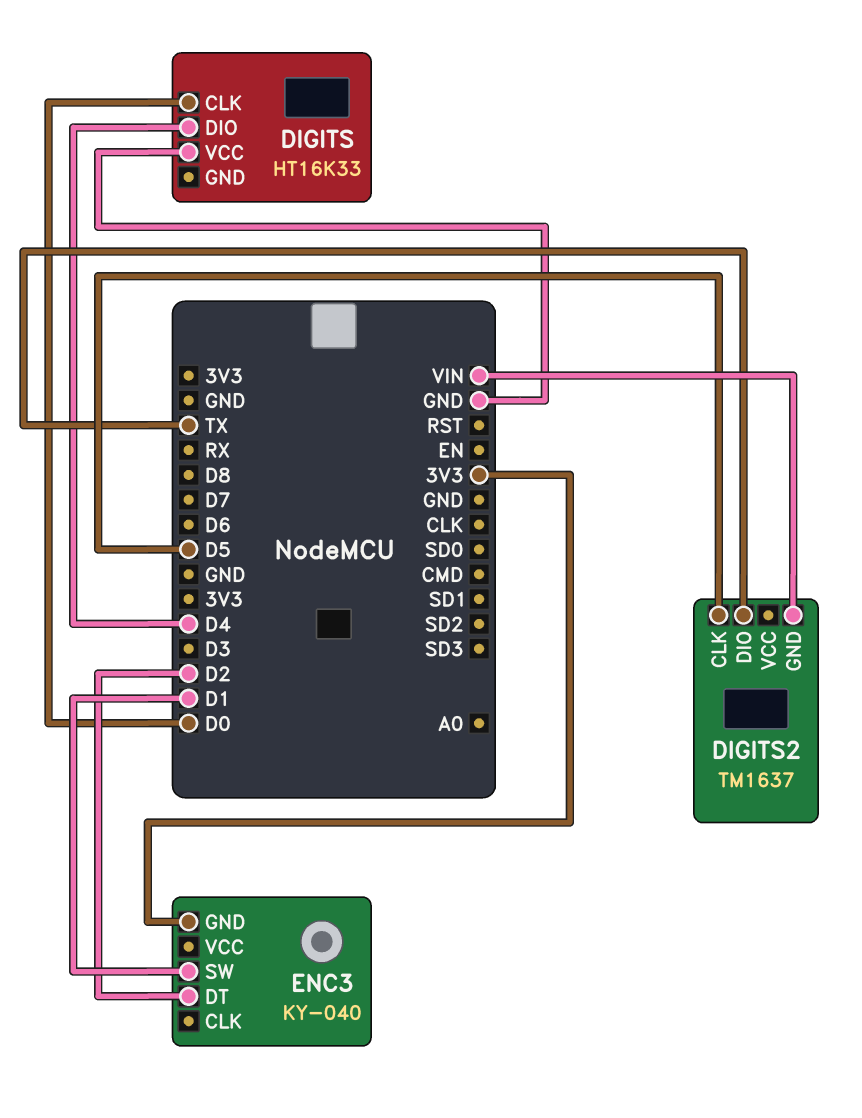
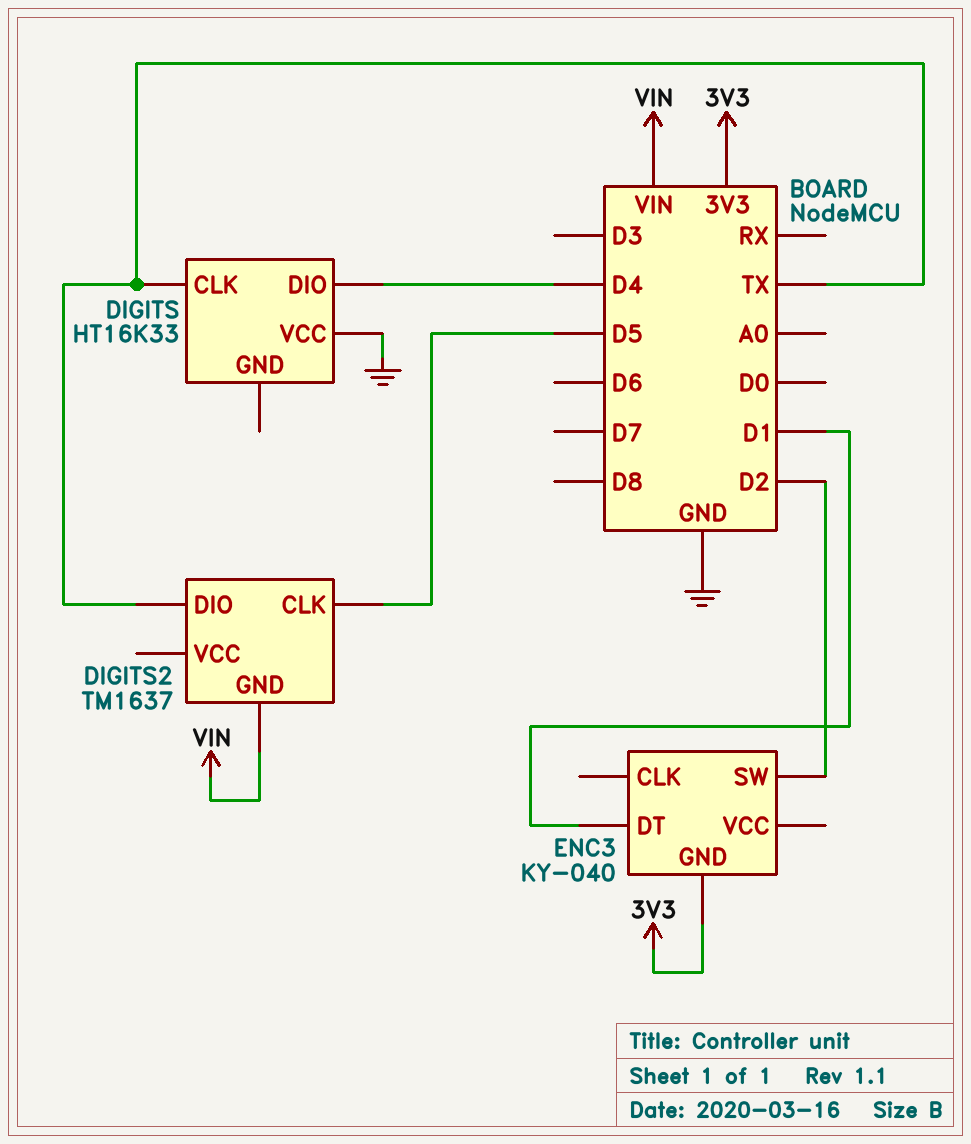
DIGITS pin CLK: D0 -> TX
ENC3 pin DT: D2 -> D1
ENC3 pin SW: D1 -> D2

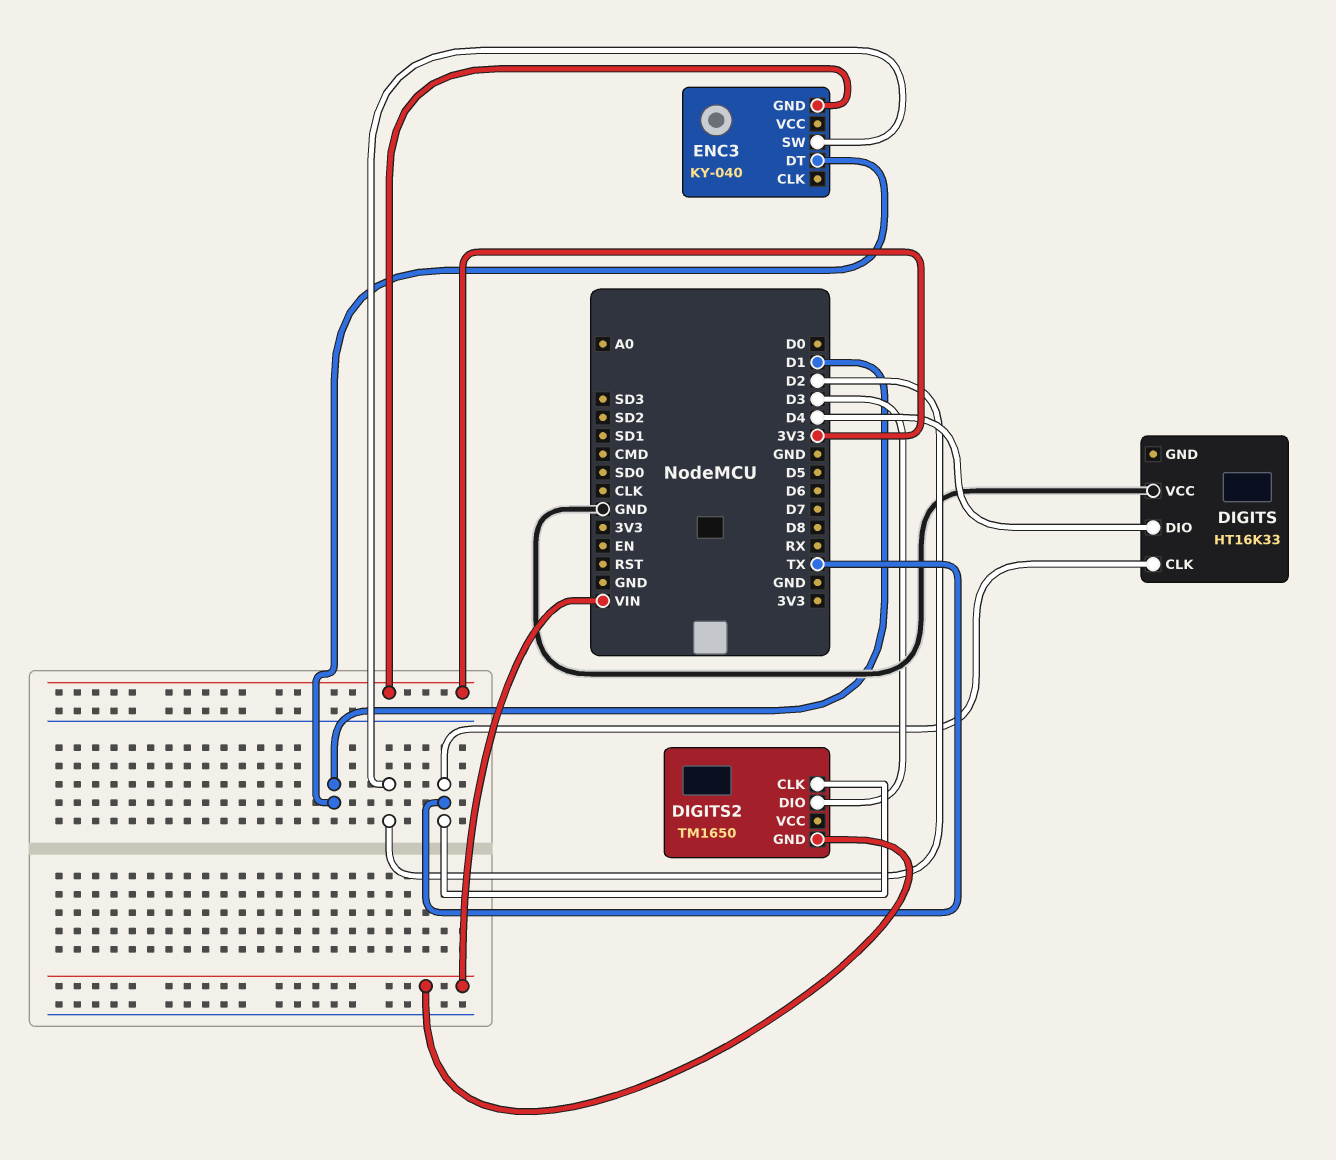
DIGITS2: TM1637 -> TM1650
DIGITS2 pin CLK: D5 -> TX
DIGITS2 pin DIO: TX -> D3

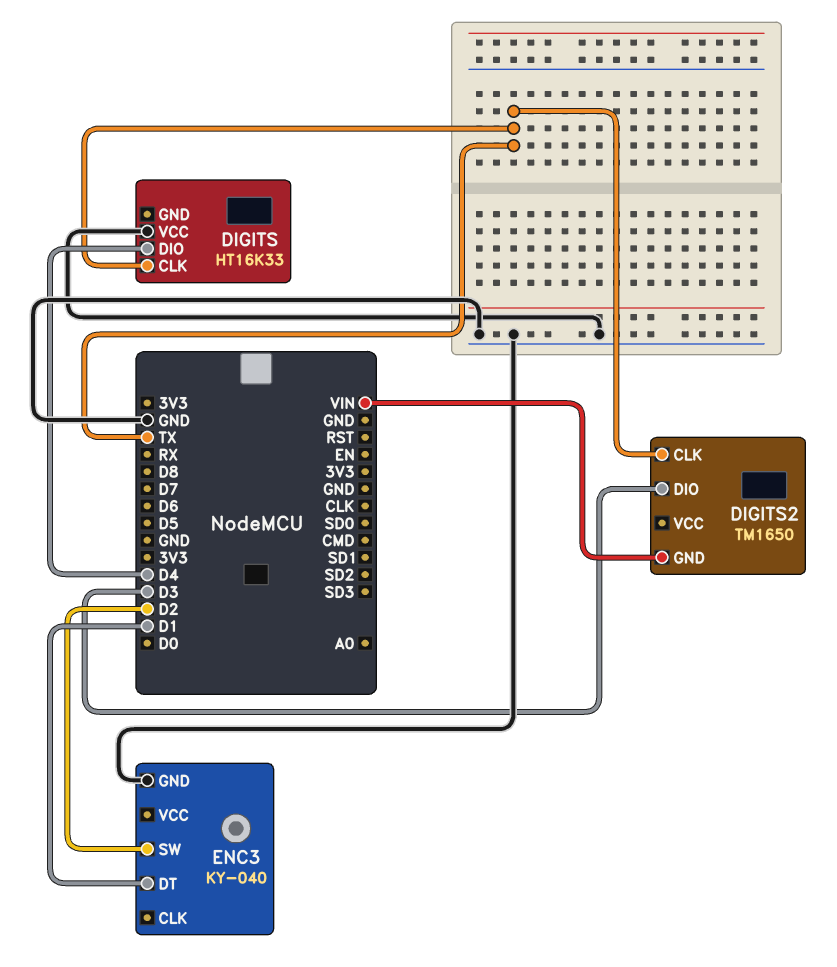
ENC3 pin GND: 3V3 -> GND

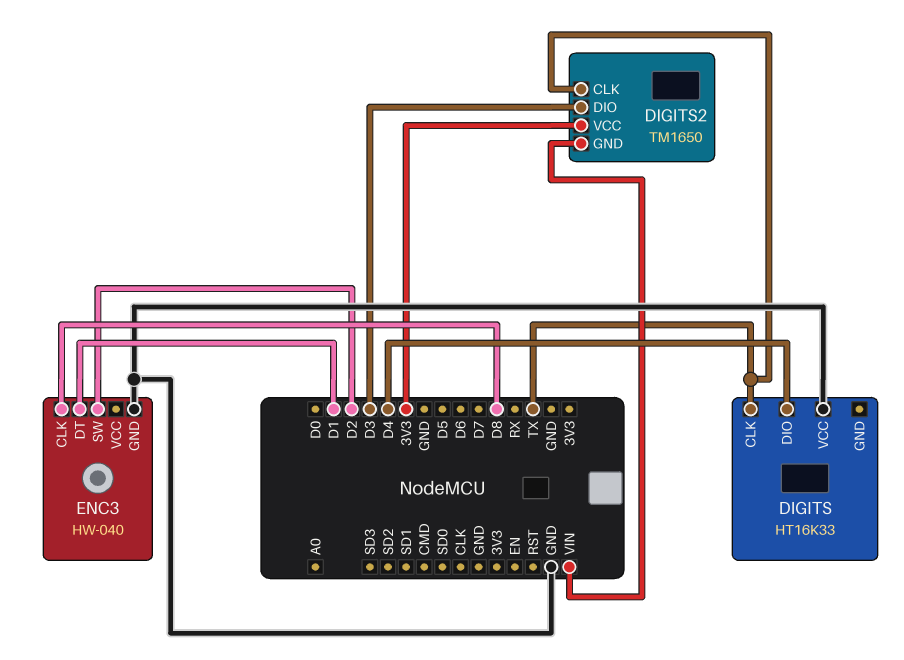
DIGITS2 pin VCC: none -> 3V3
ENC3: KY-040 -> HW-040
ENC3 pin CLK: none -> D8

